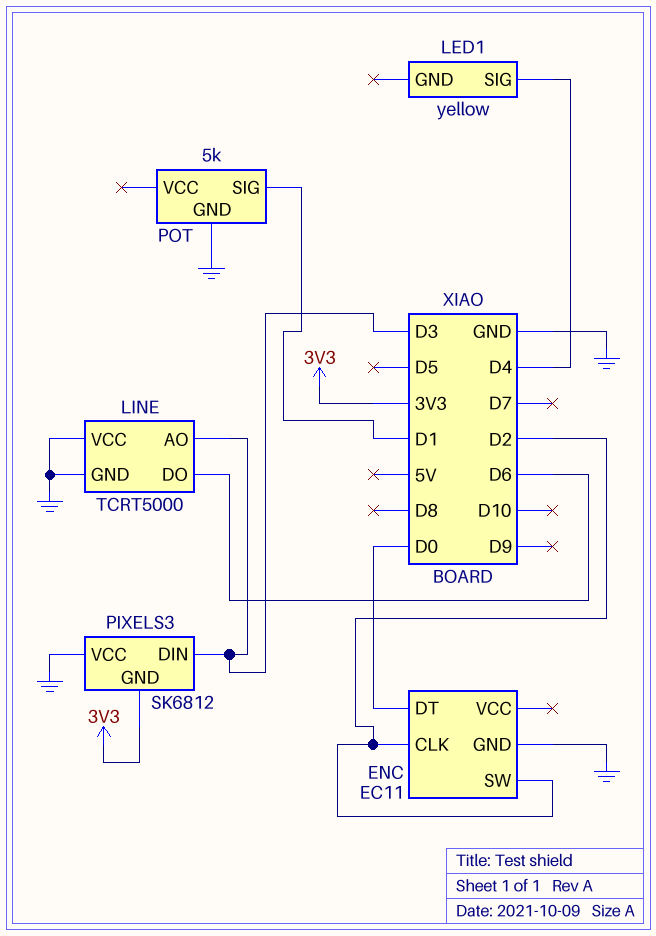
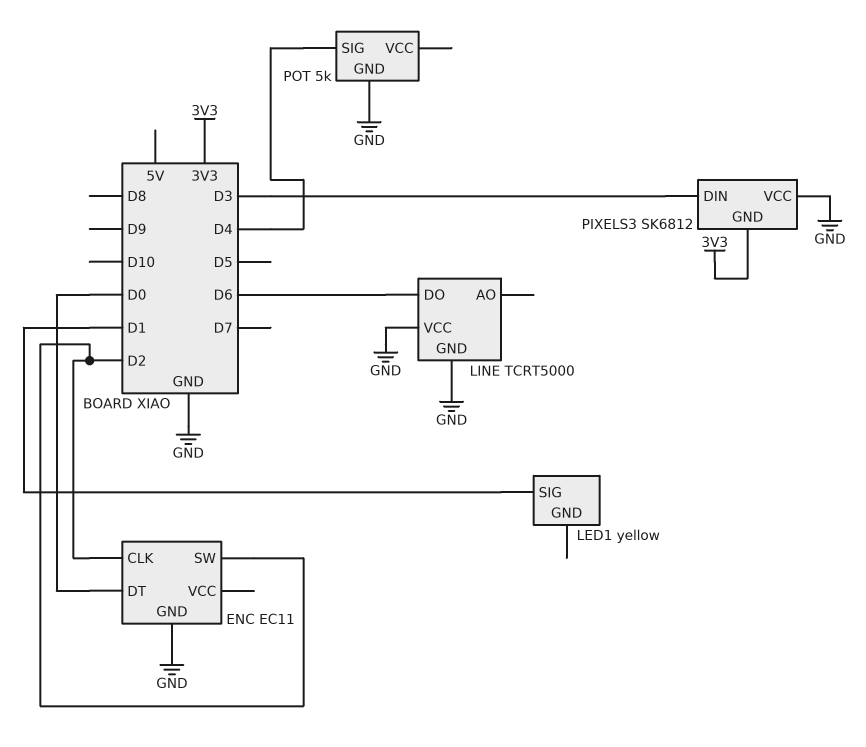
LED1 pin SIG: D4 -> D1
LINE pin AO: D3 -> none
POT pin SIG: D1 -> D4

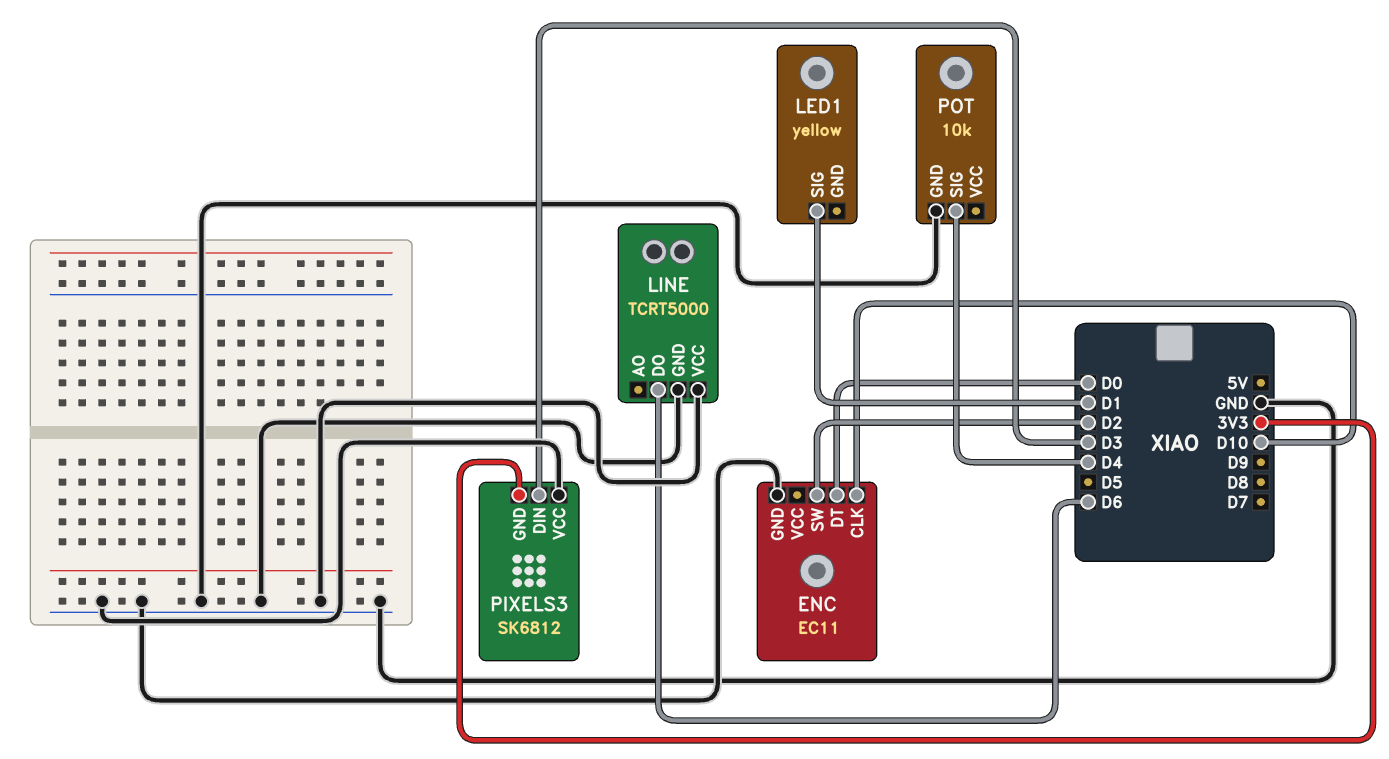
ENC pin CLK: D2 -> D10
POT: 5k -> 10k

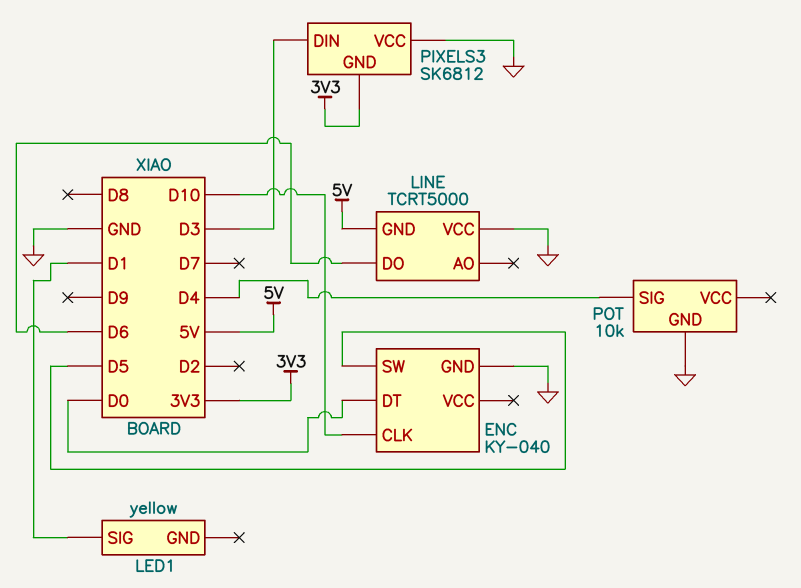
ENC: EC11 -> KY-040
ENC pin SW: D2 -> D5
LINE pin GND: GND -> 5V

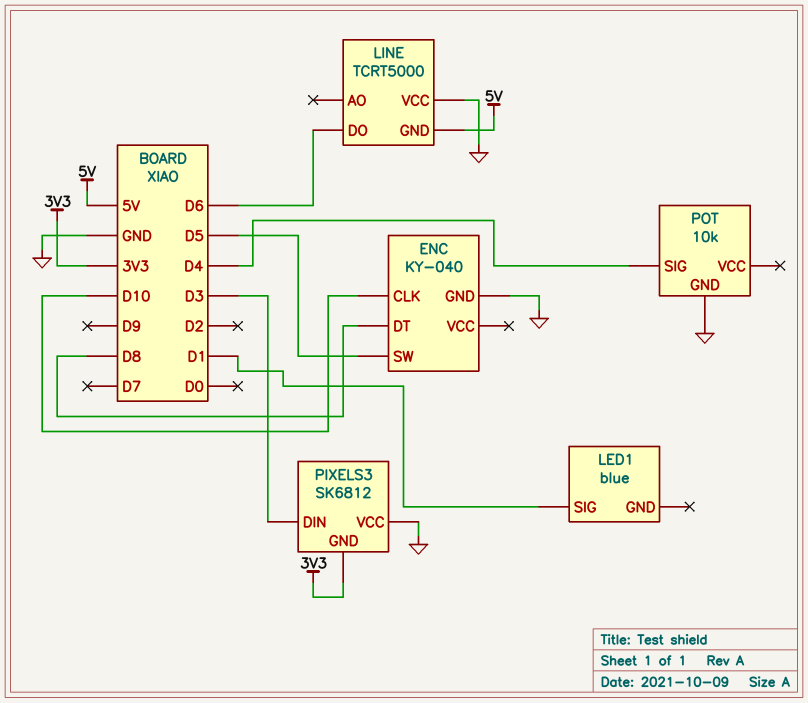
ENC pin DT: D0 -> D8
LED1: yellow -> blue

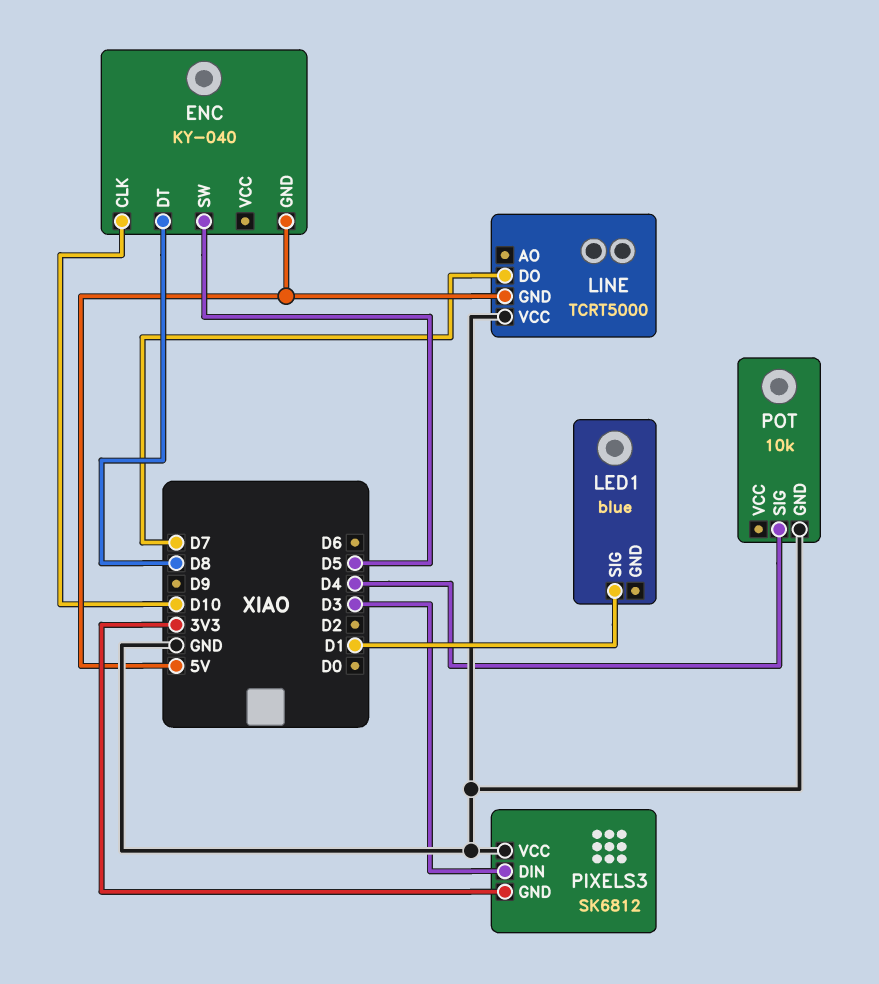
ENC pin GND: GND -> 5V
LINE pin DO: D6 -> D7

